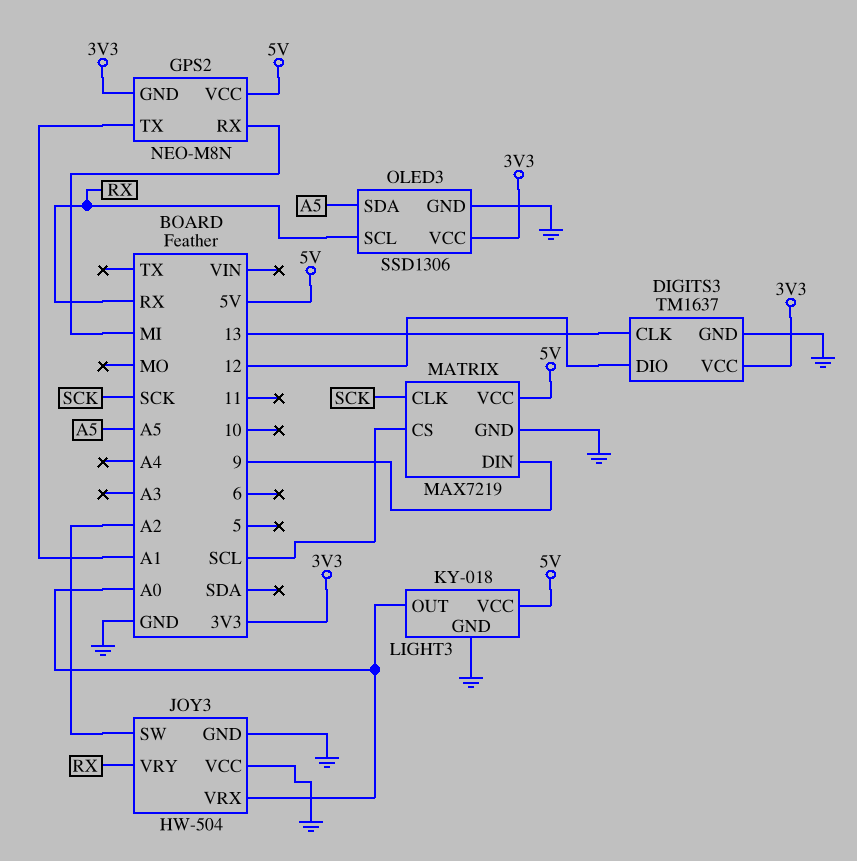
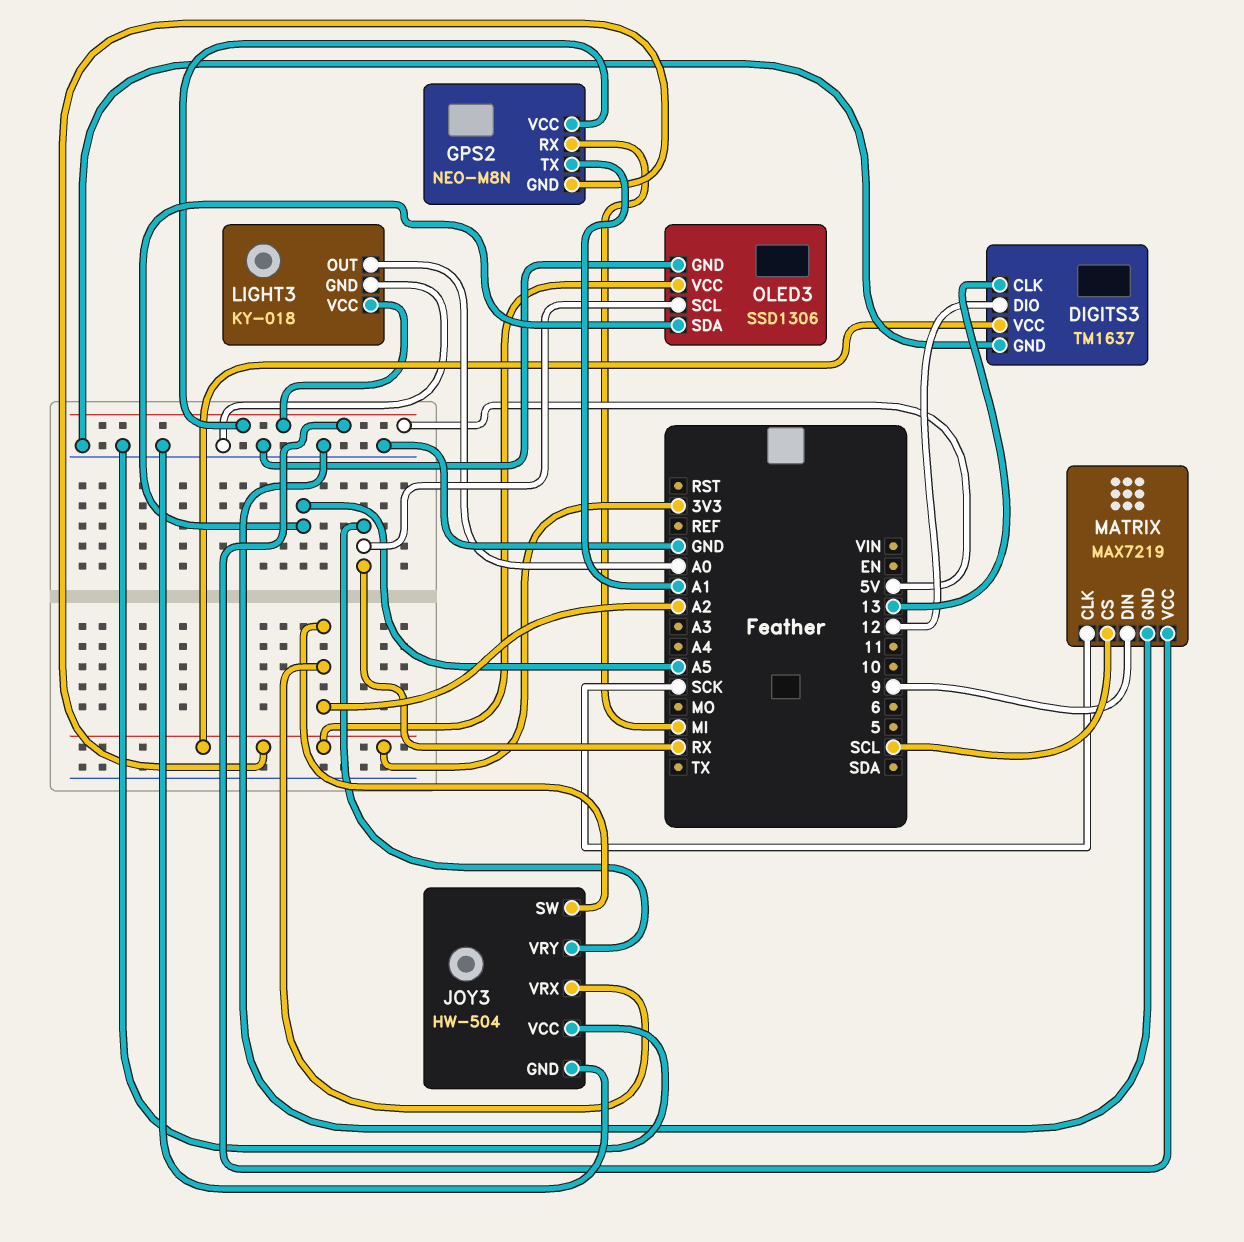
JOY3 pin VRX: A0 -> A2

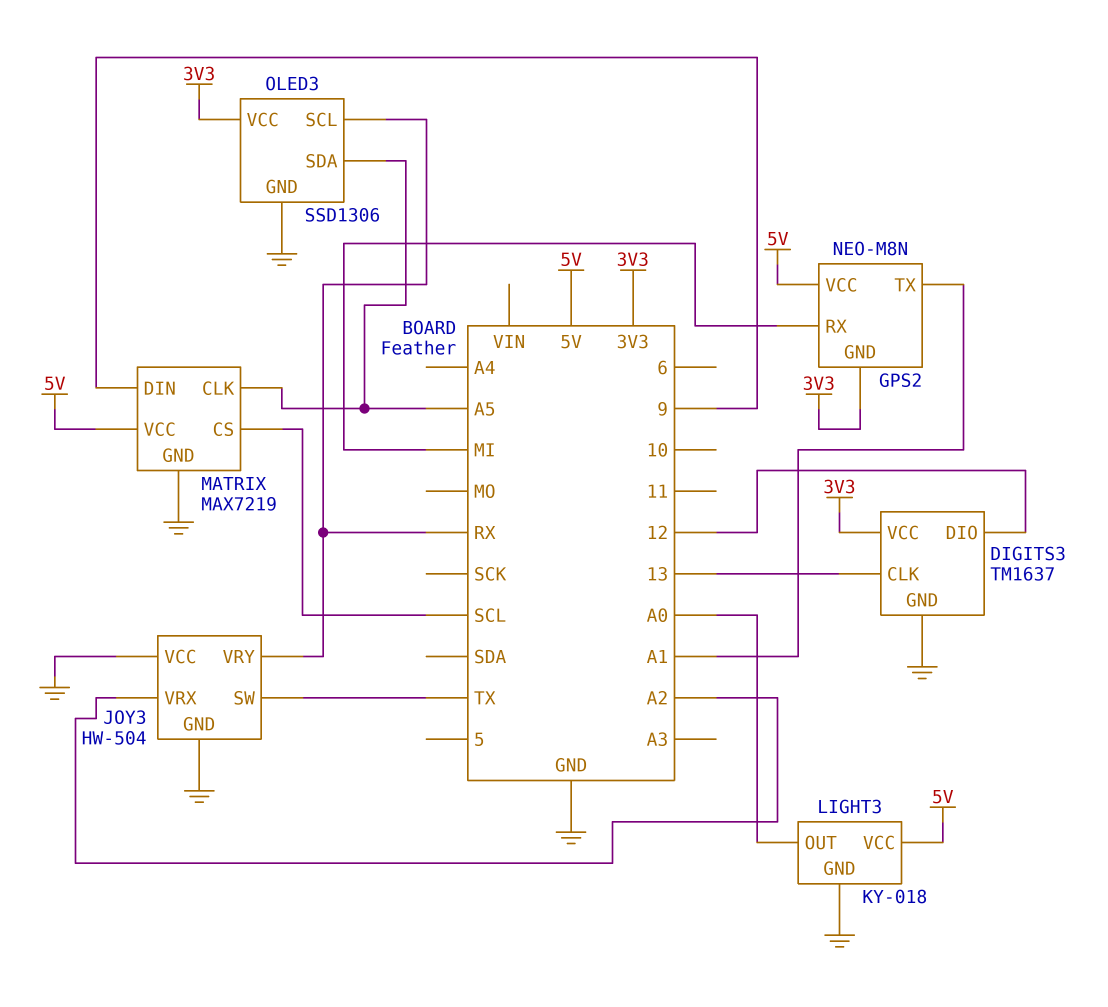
JOY3 pin SW: A2 -> TX
MATRIX pin CLK: SCK -> A5

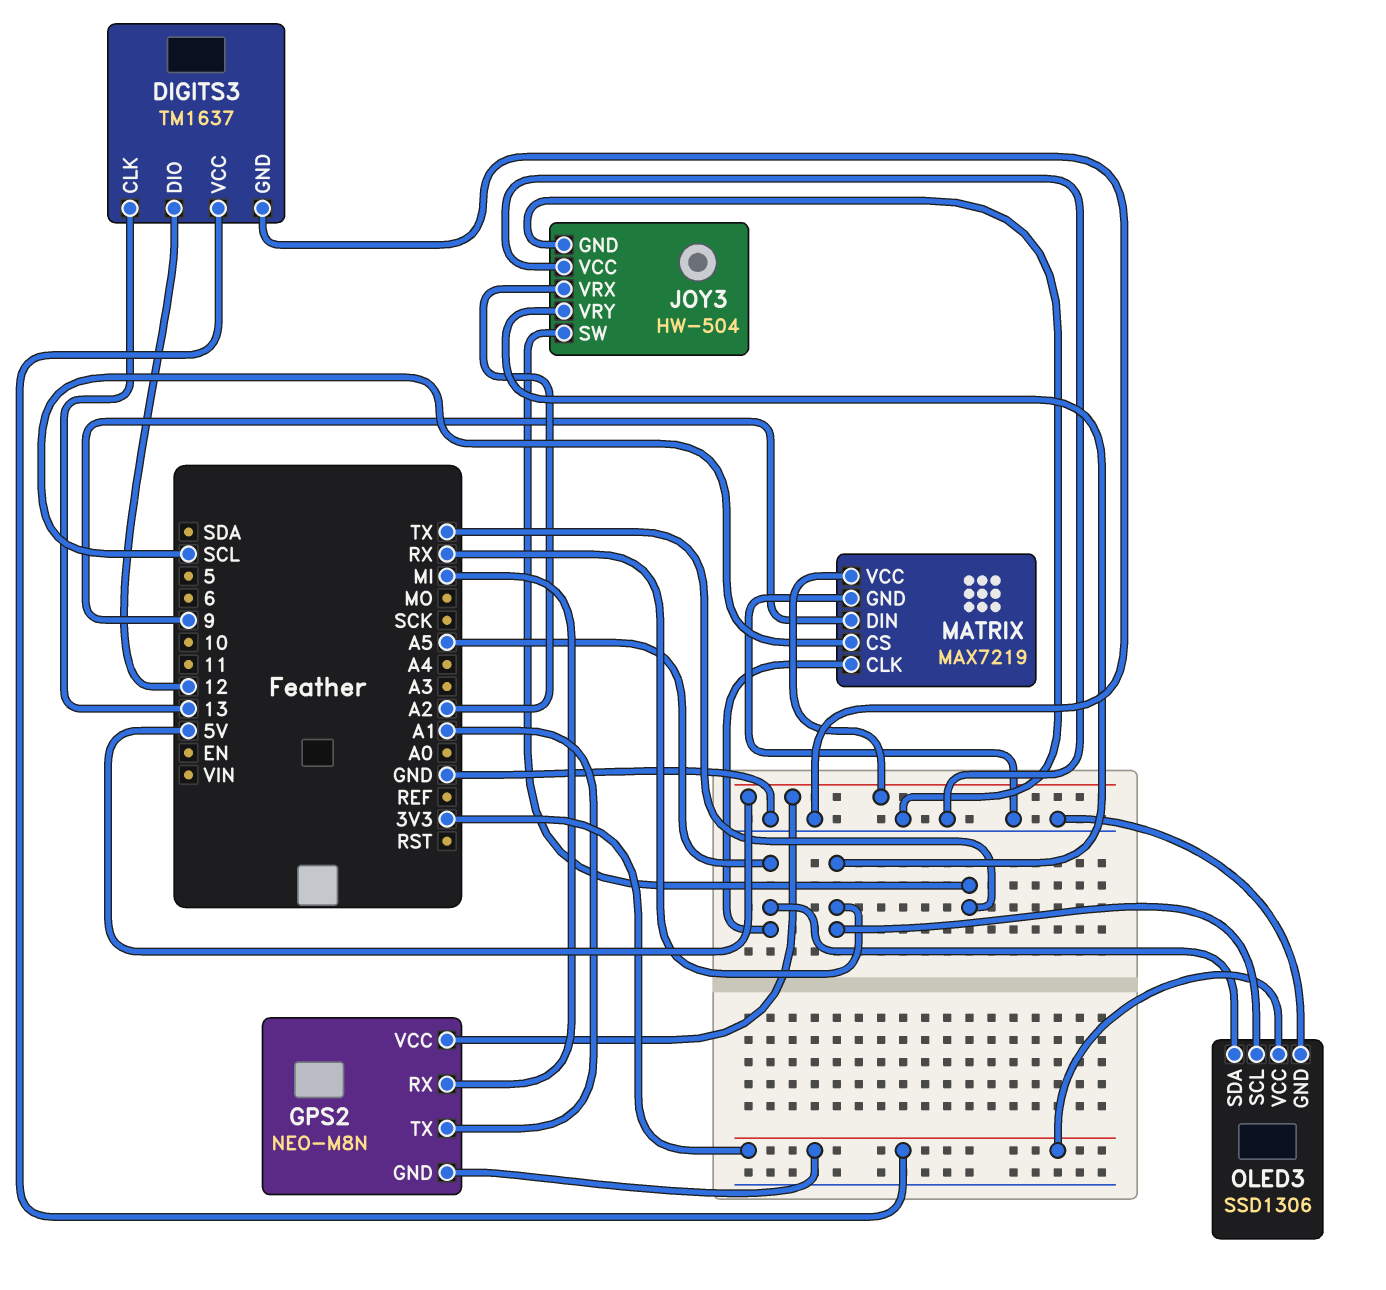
LIGHT3: KY-018 -> none
LIGHT3 pin GND: GND -> none
LIGHT3 pin OUT: A0 -> none
LIGHT3 pin VCC: 5V -> none

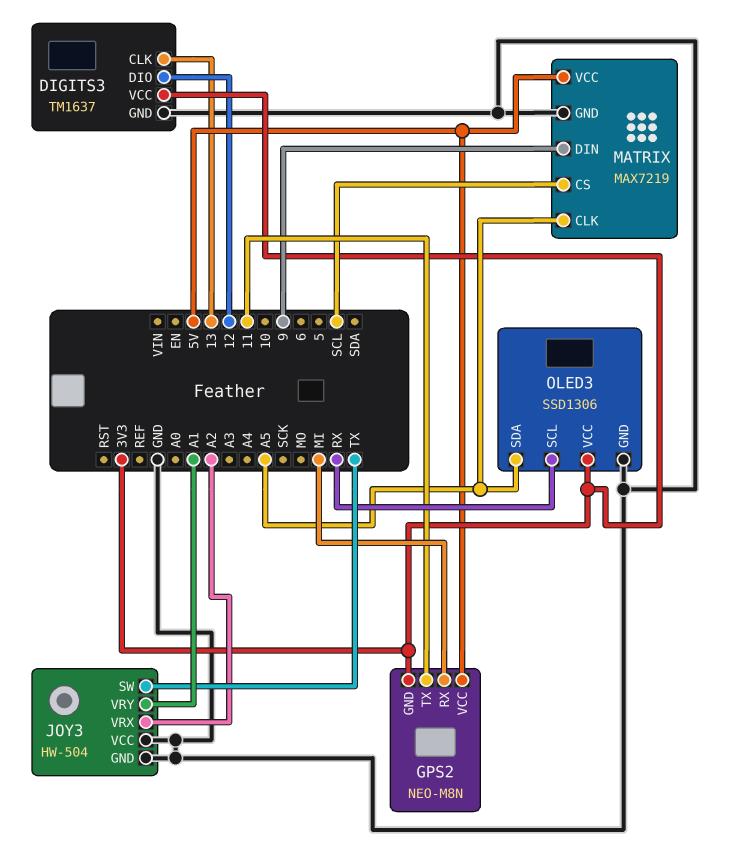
GPS2 pin TX: A1 -> 11
JOY3 pin VRY: RX -> A1

